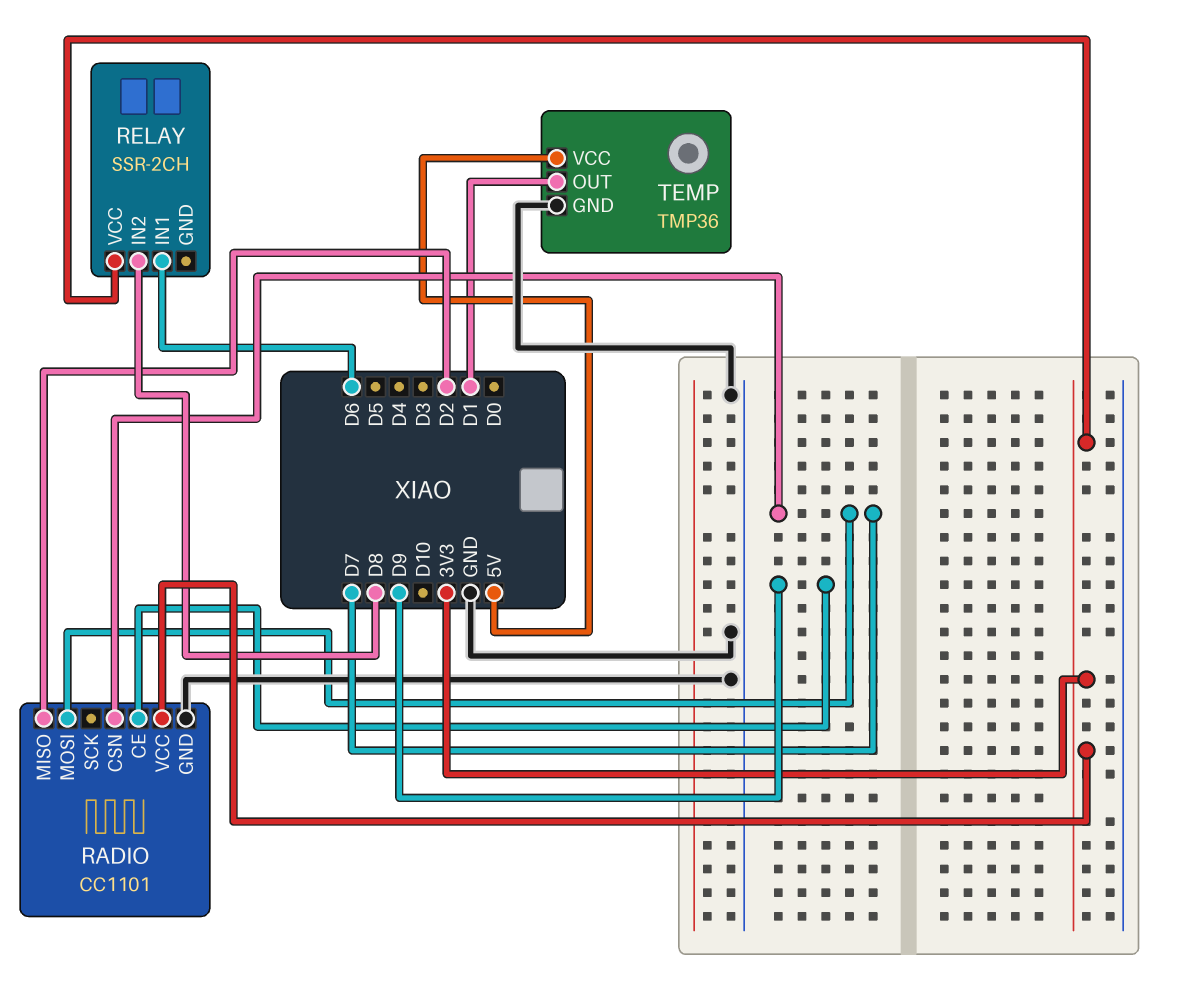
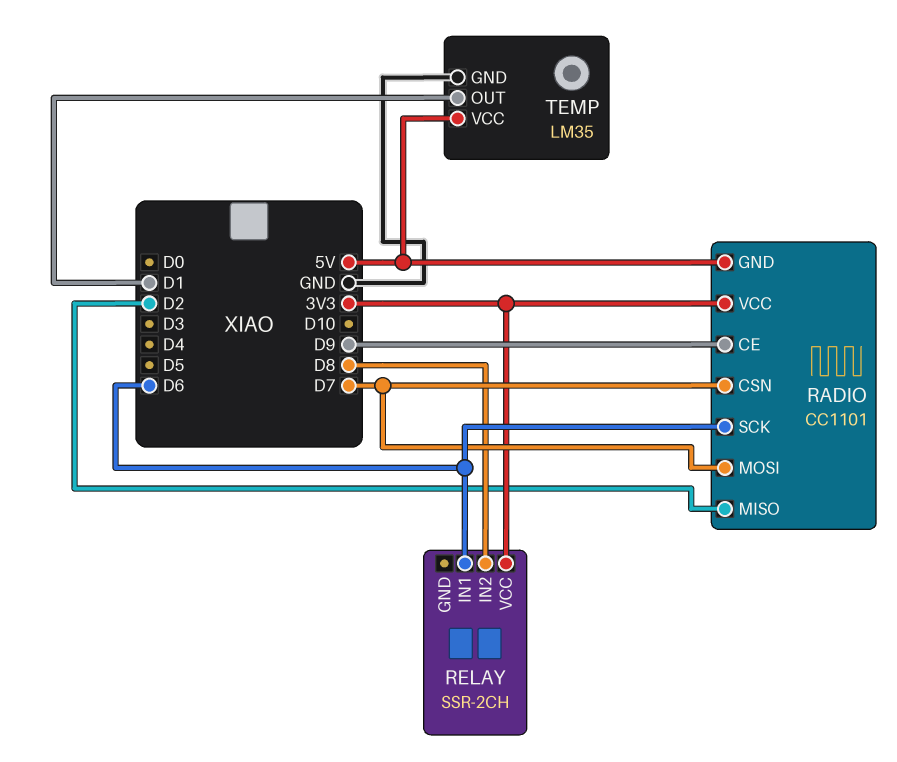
RADIO pin GND: GND -> 5V
RADIO pin SCK: none -> D6
TEMP: TMP36 -> LM35

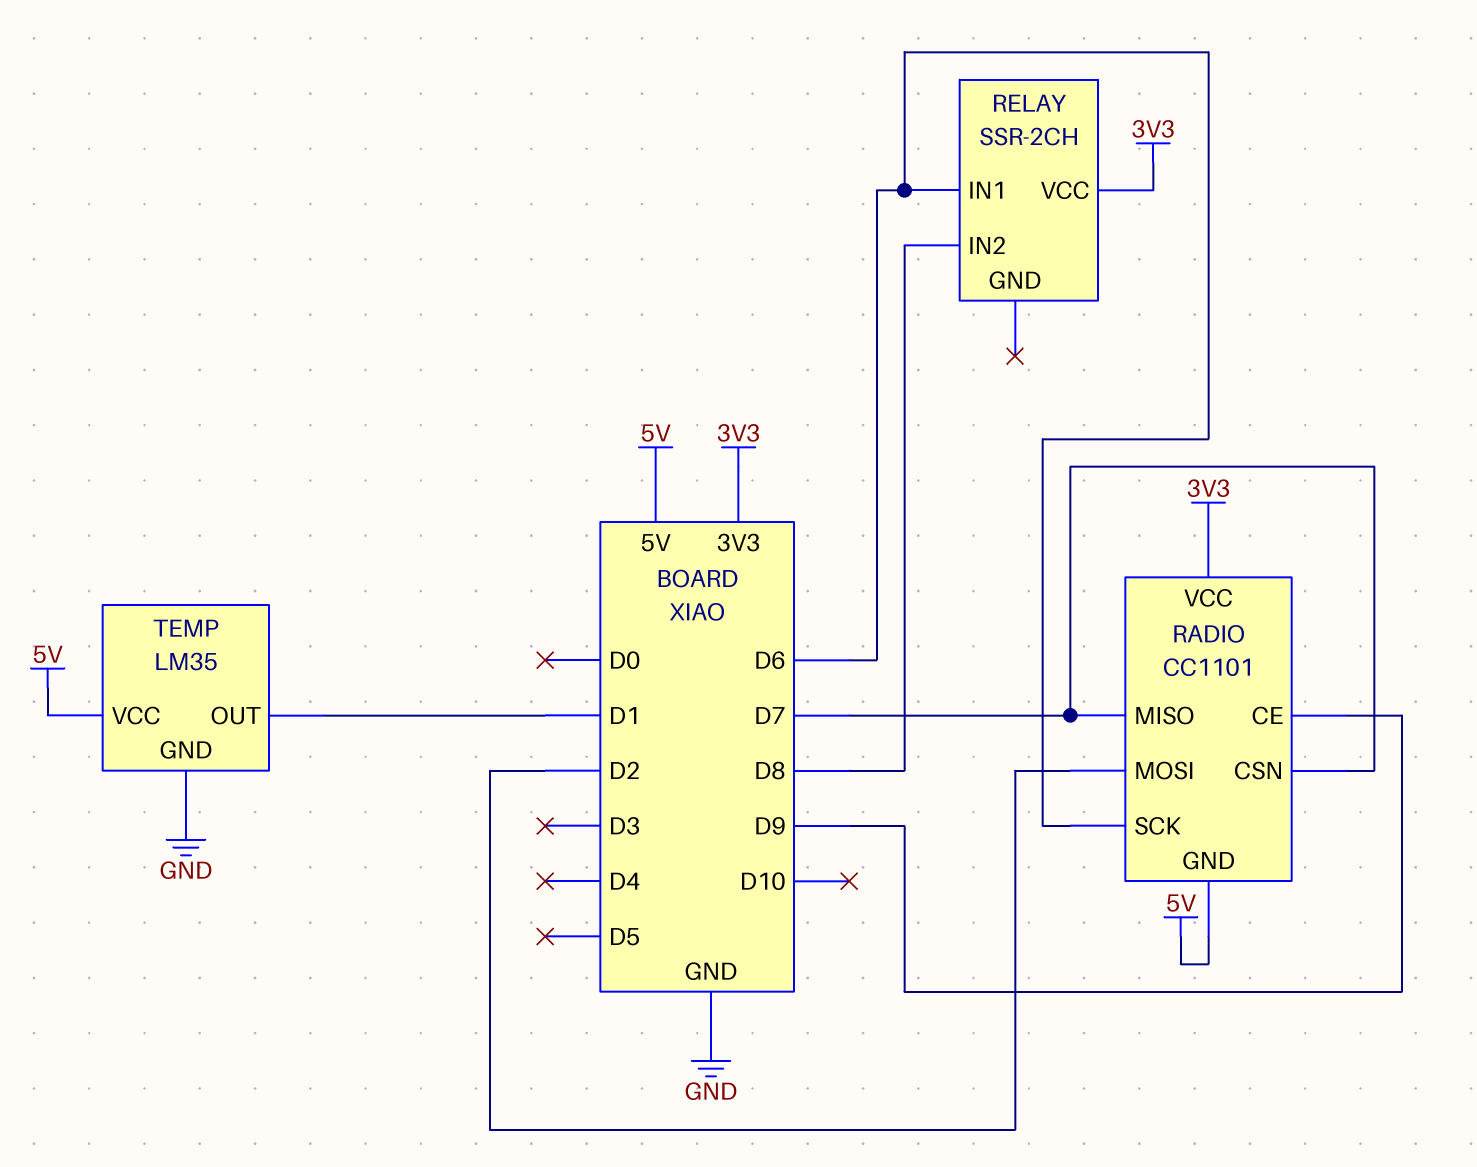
RADIO pin MISO: D2 -> D7
RADIO pin MOSI: D7 -> D2

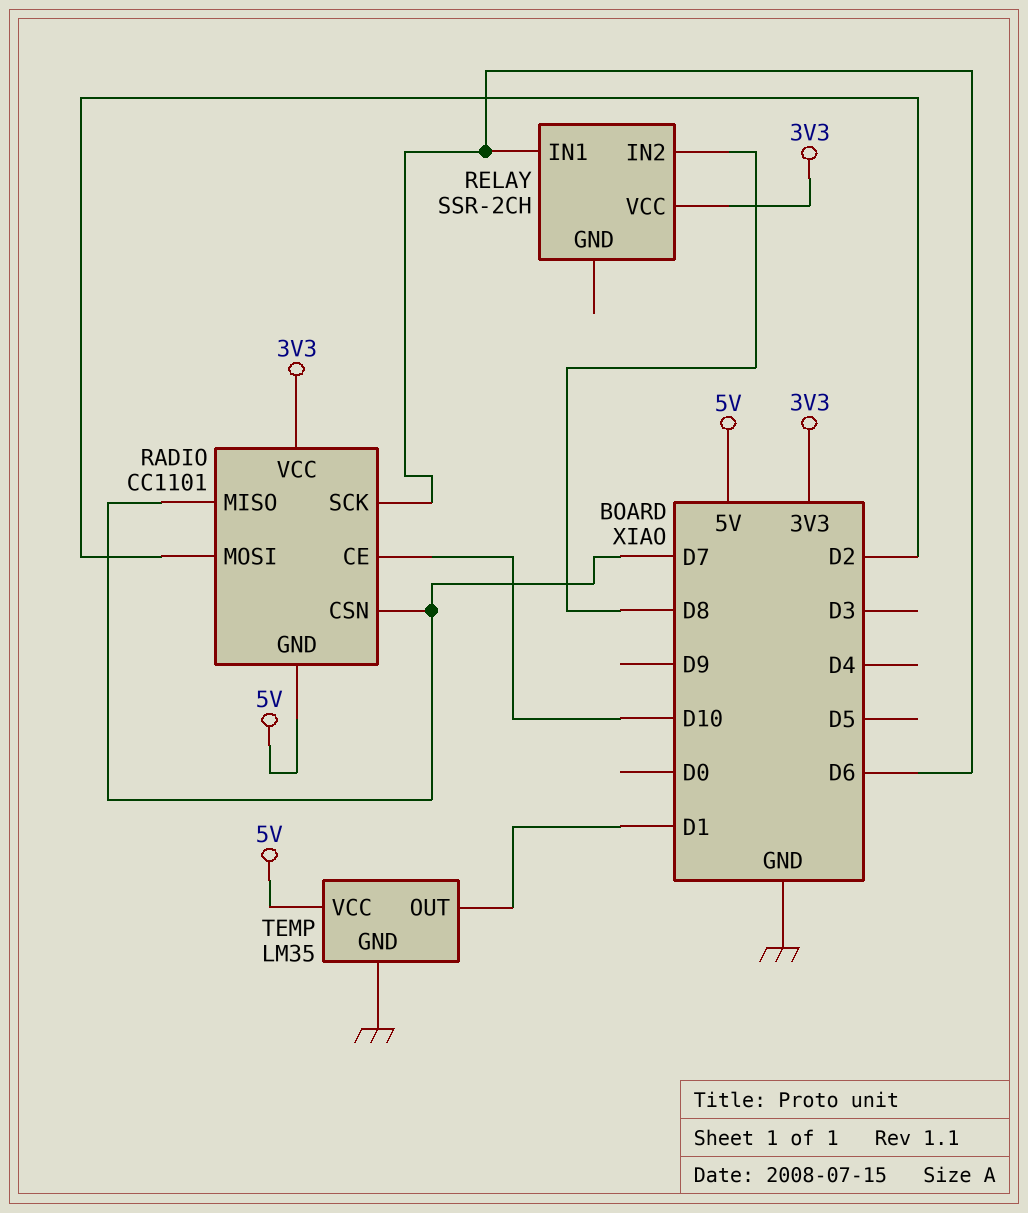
RADIO pin CE: D9 -> D10

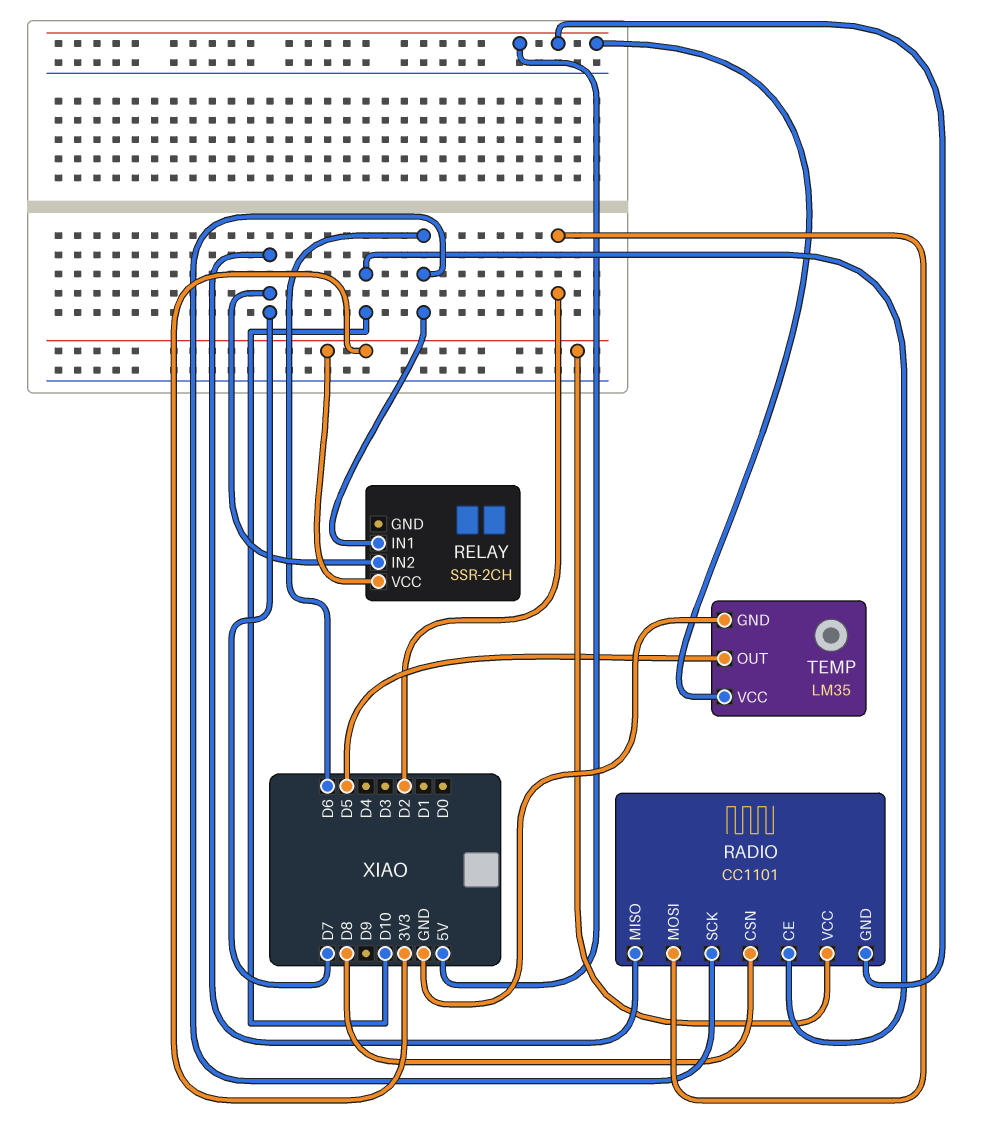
RADIO pin CSN: D7 -> D8
RELAY pin IN2: D8 -> D7
TEMP pin OUT: D1 -> D5

